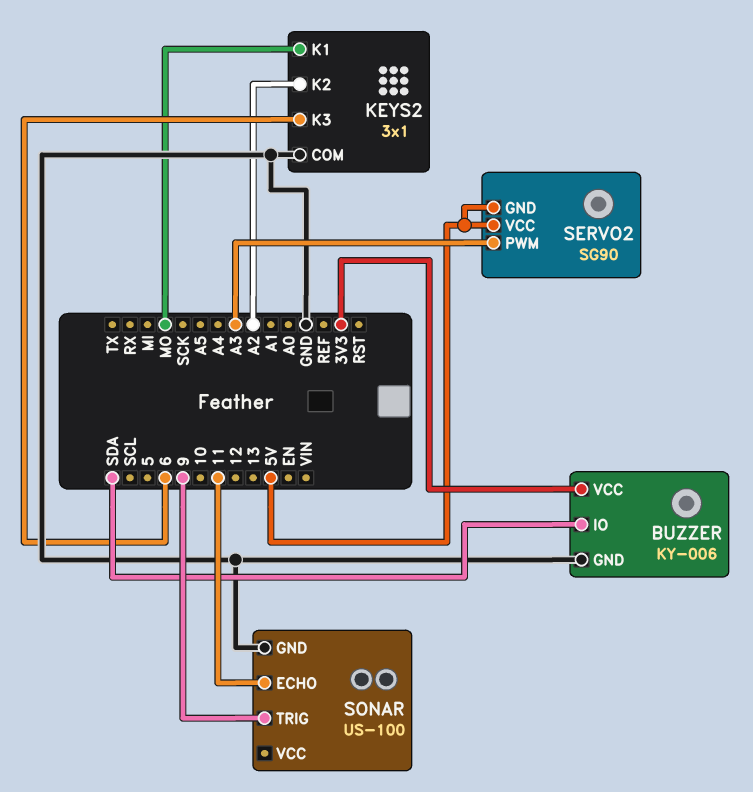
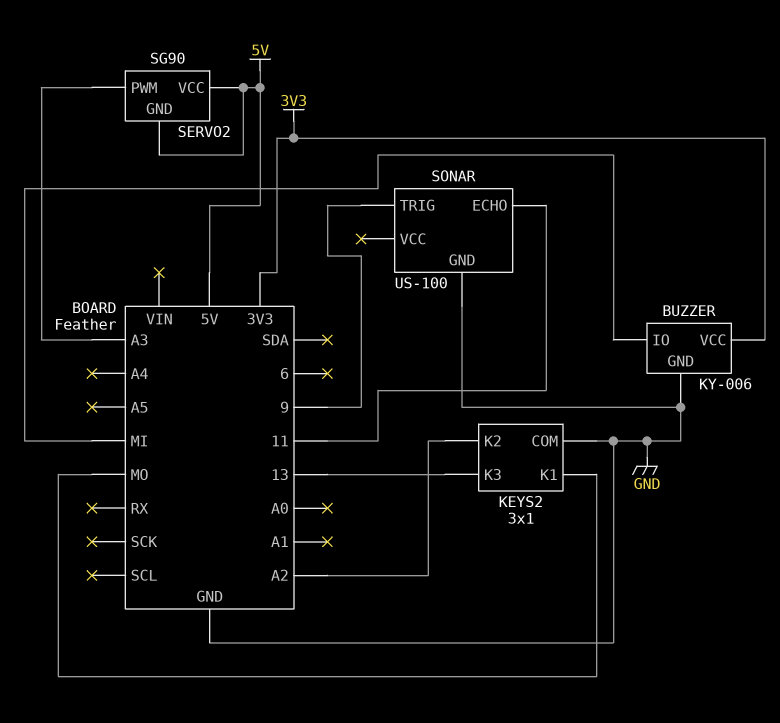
BUZZER pin IO: SDA -> MI
KEYS2 pin K3: 6 -> 13

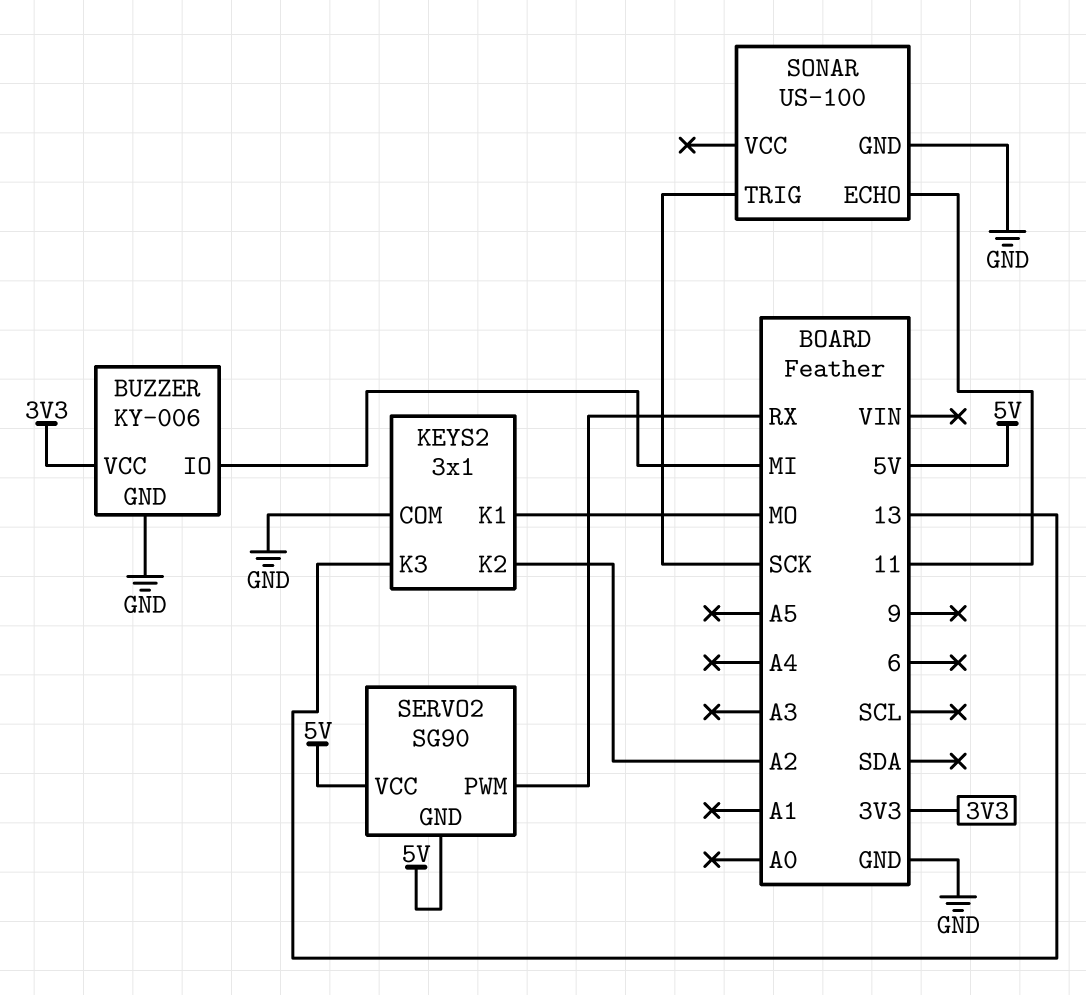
SERVO2 pin PWM: A3 -> RX
SONAR pin TRIG: 9 -> SCK

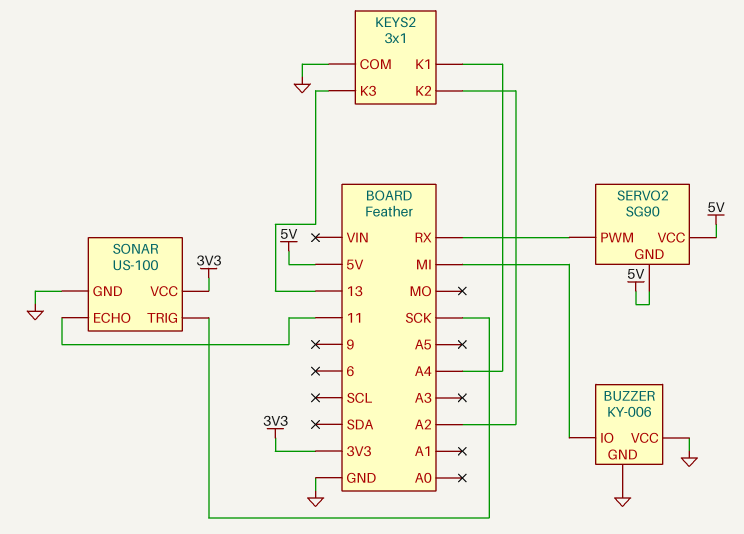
BUZZER pin VCC: 3V3 -> GND
KEYS2 pin K1: MO -> A4
SONAR pin VCC: none -> 3V3

